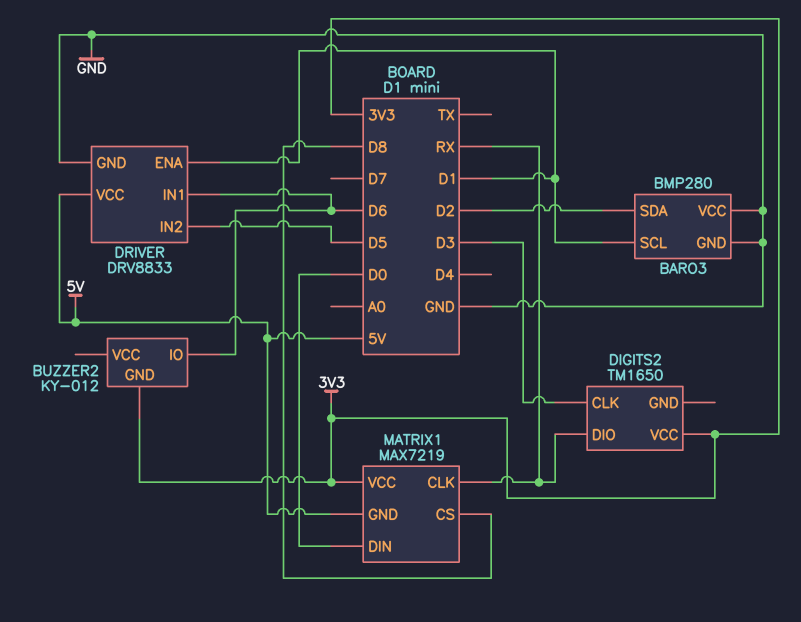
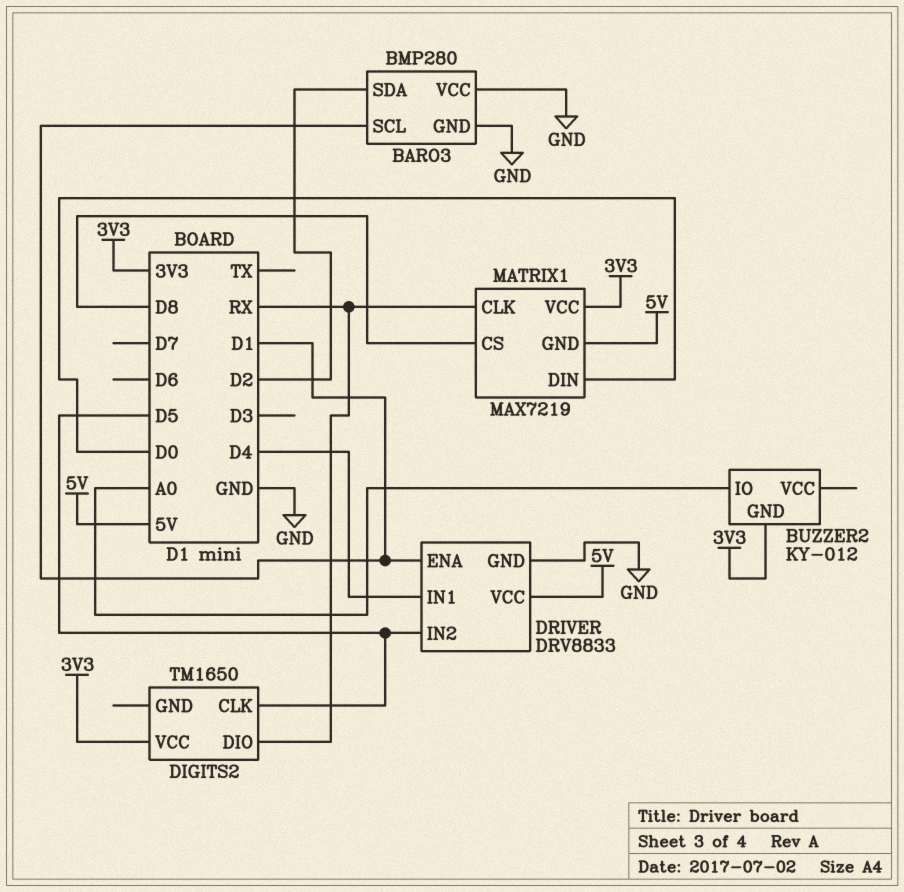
BUZZER2 pin IO: D6 -> A0
DIGITS2 pin CLK: D3 -> D5
DRIVER pin IN1: D6 -> D4

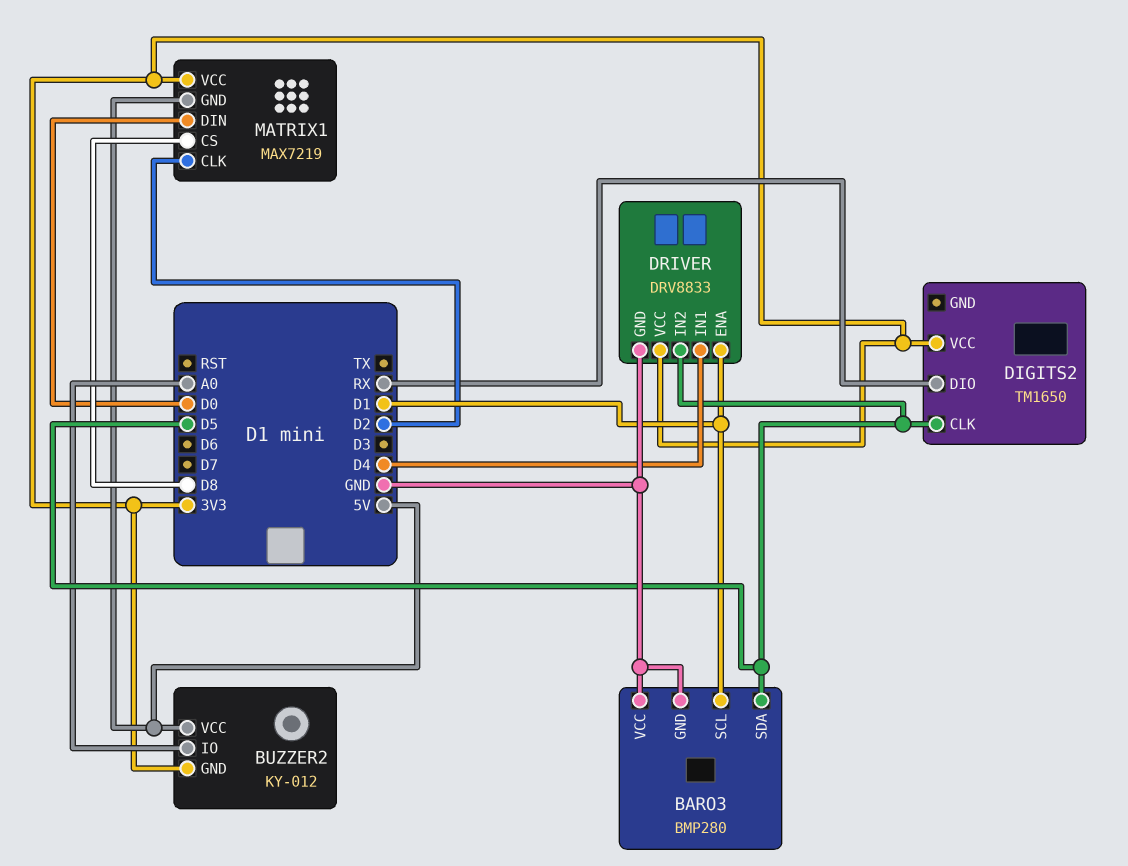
BARO3 pin SDA: D2 -> D5
BUZZER2 pin VCC: none -> 5V
DRIVER pin VCC: 5V -> 3V3
MATRIX1 pin CLK: RX -> D2

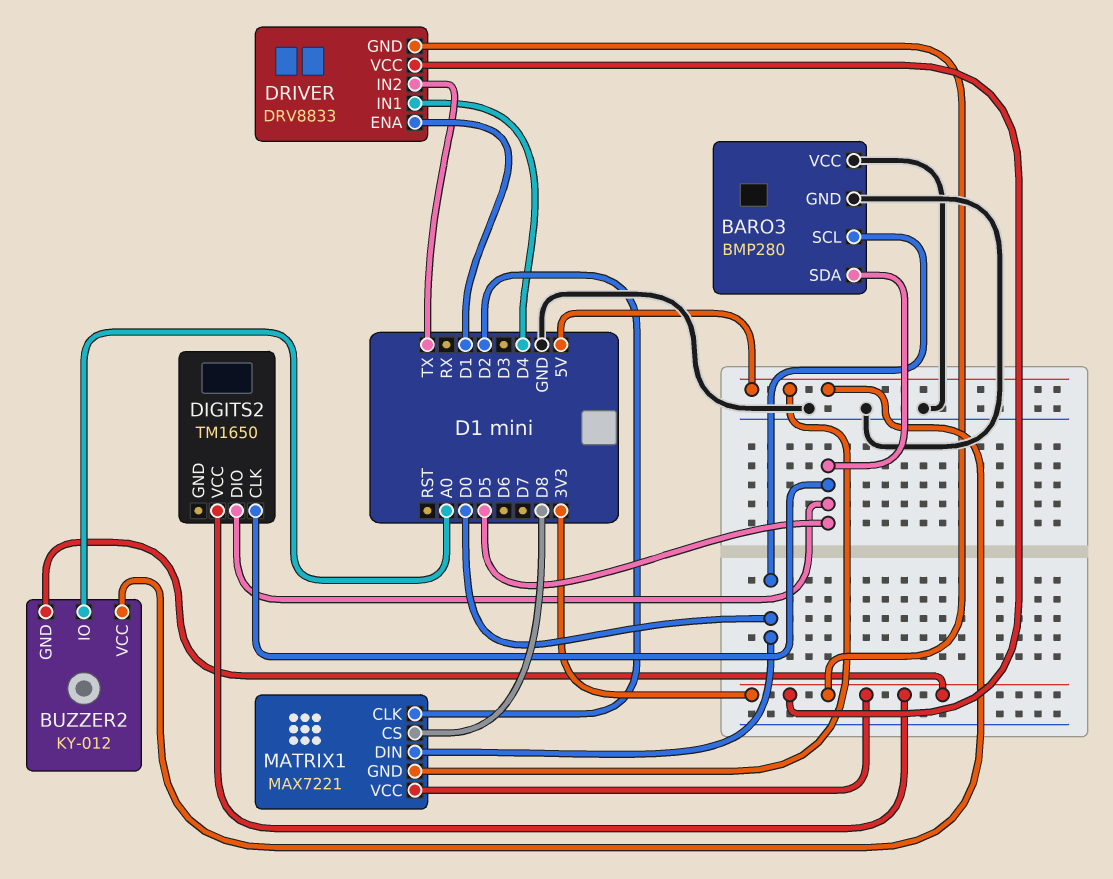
BARO3 pin SCL: D1 -> D0
DIGITS2 pin DIO: RX -> D5
DRIVER pin GND: GND -> 3V3
DRIVER pin IN2: D5 -> TX
MATRIX1: MAX7219 -> MAX7221

